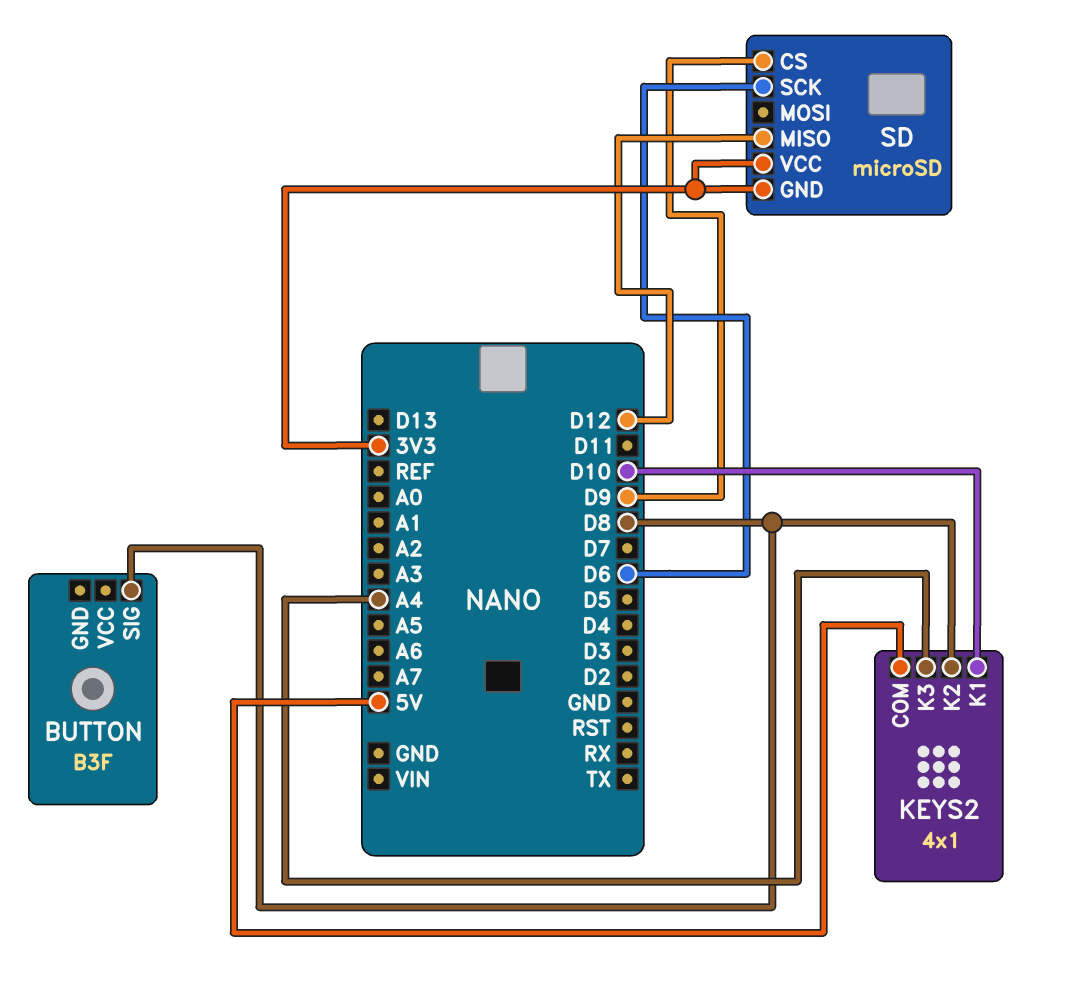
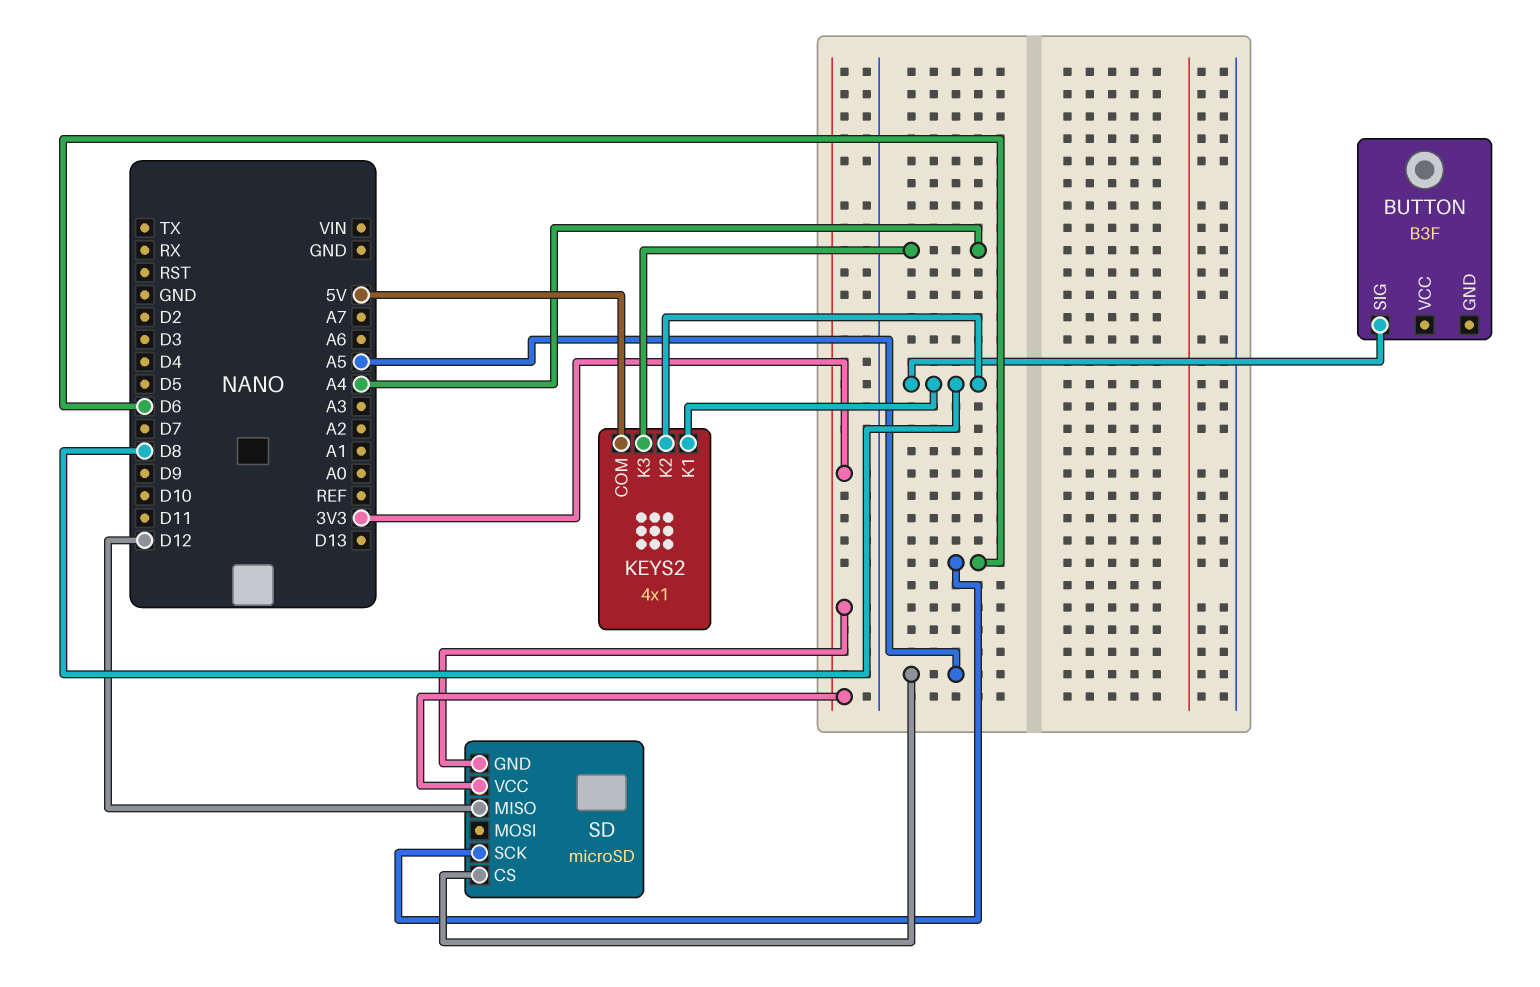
KEYS2 pin K1: D10 -> D8
SD pin CS: D9 -> A5

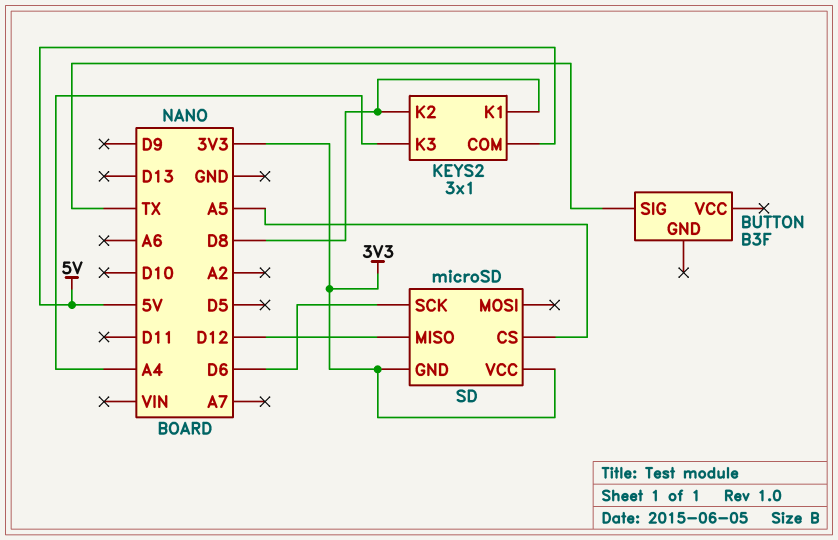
BUTTON pin SIG: D8 -> TX
KEYS2: 4x1 -> 3x1

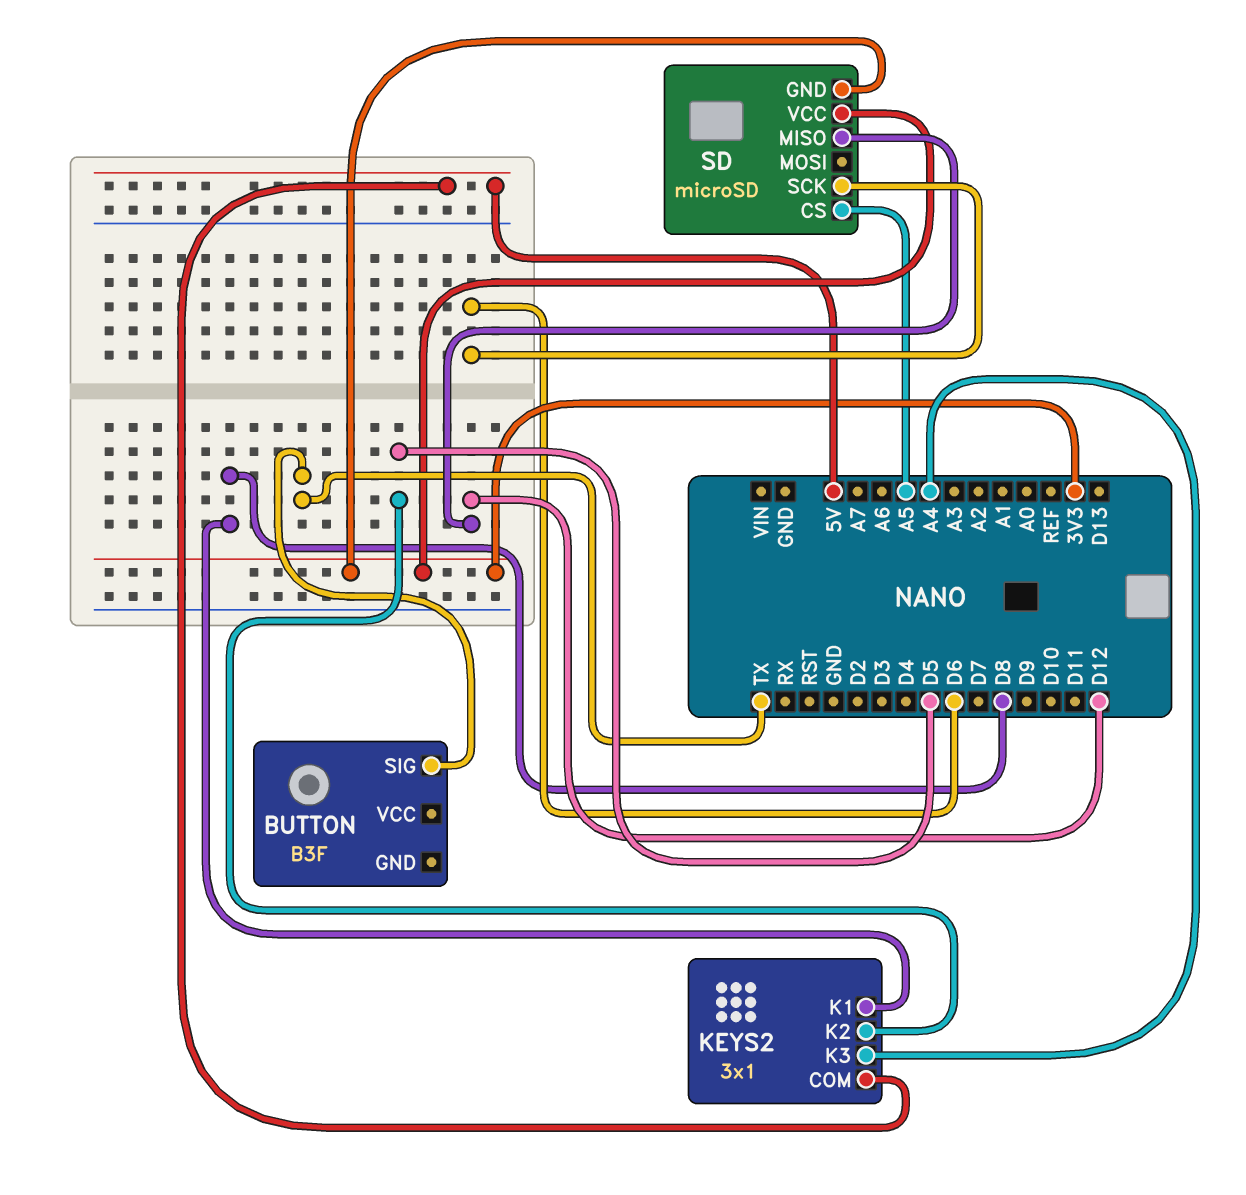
KEYS2 pin K2: D8 -> D5

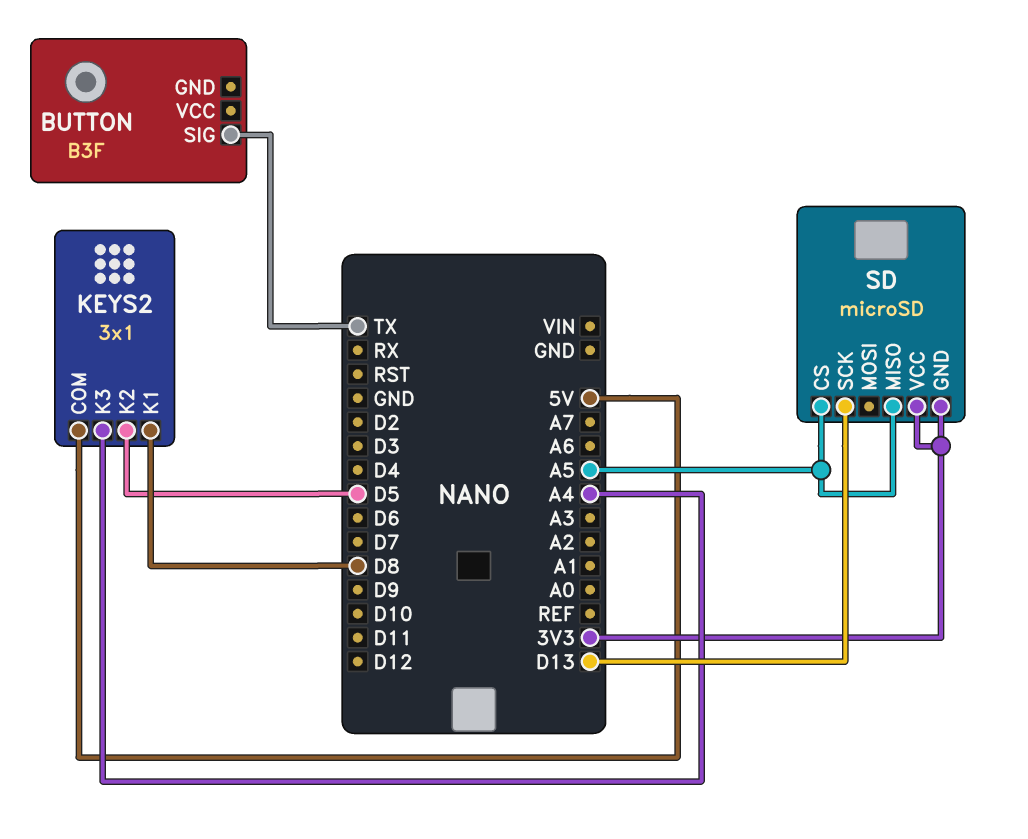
SD pin MISO: D12 -> A5
SD pin SCK: D6 -> D13

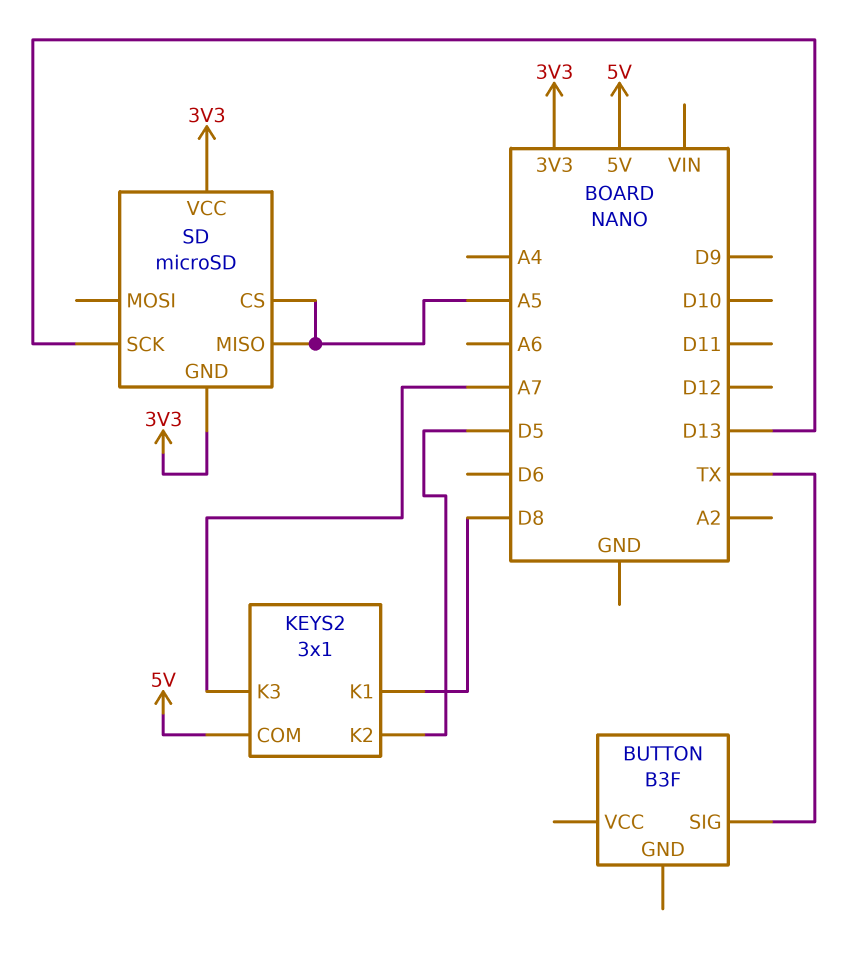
KEYS2 pin K3: A4 -> A7

